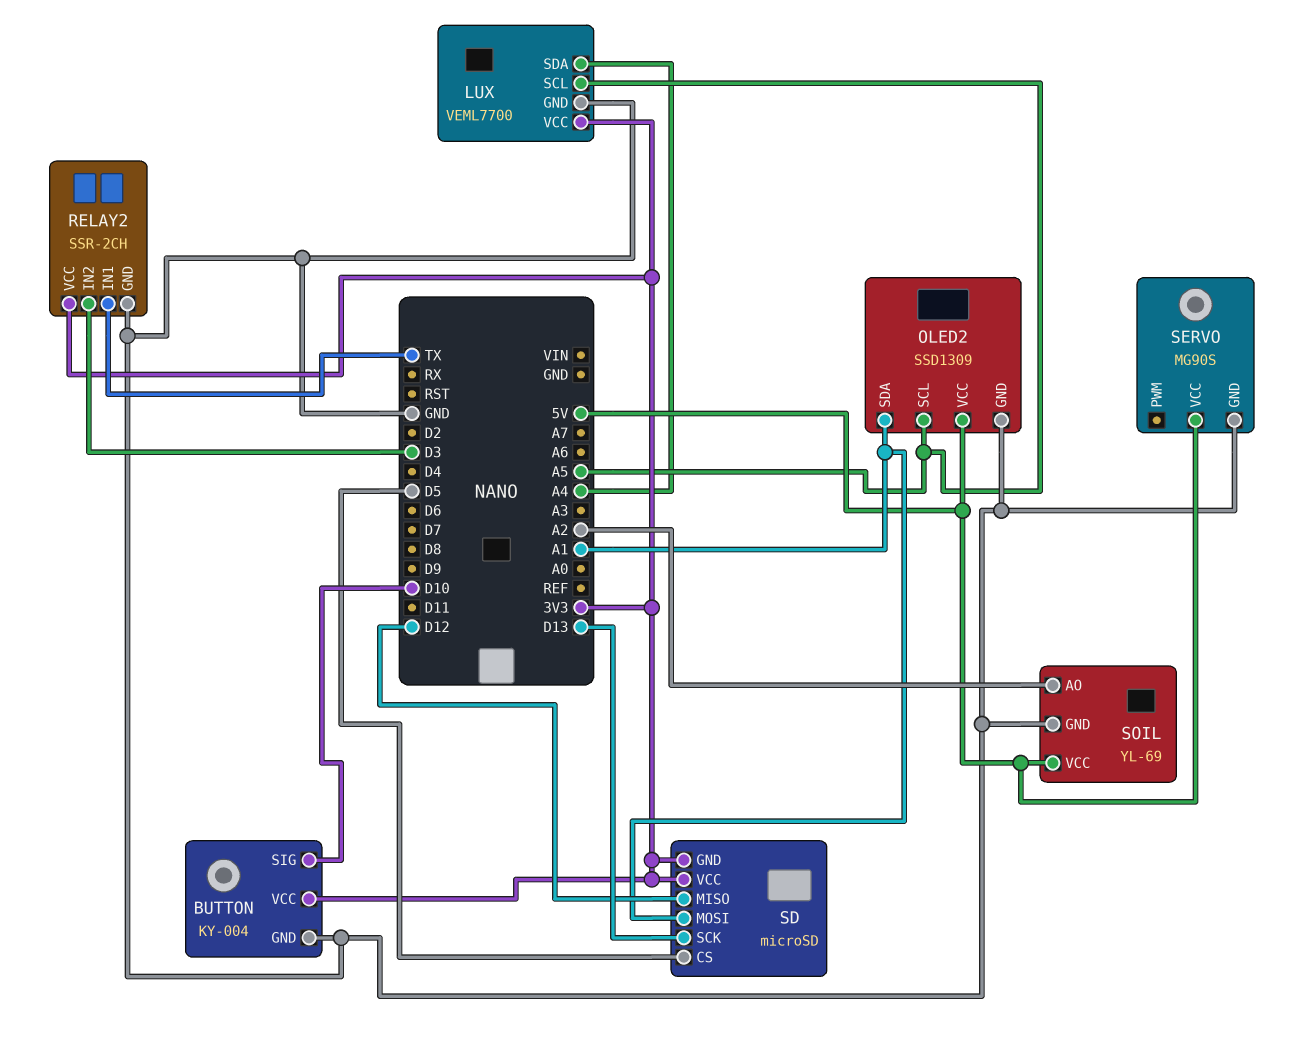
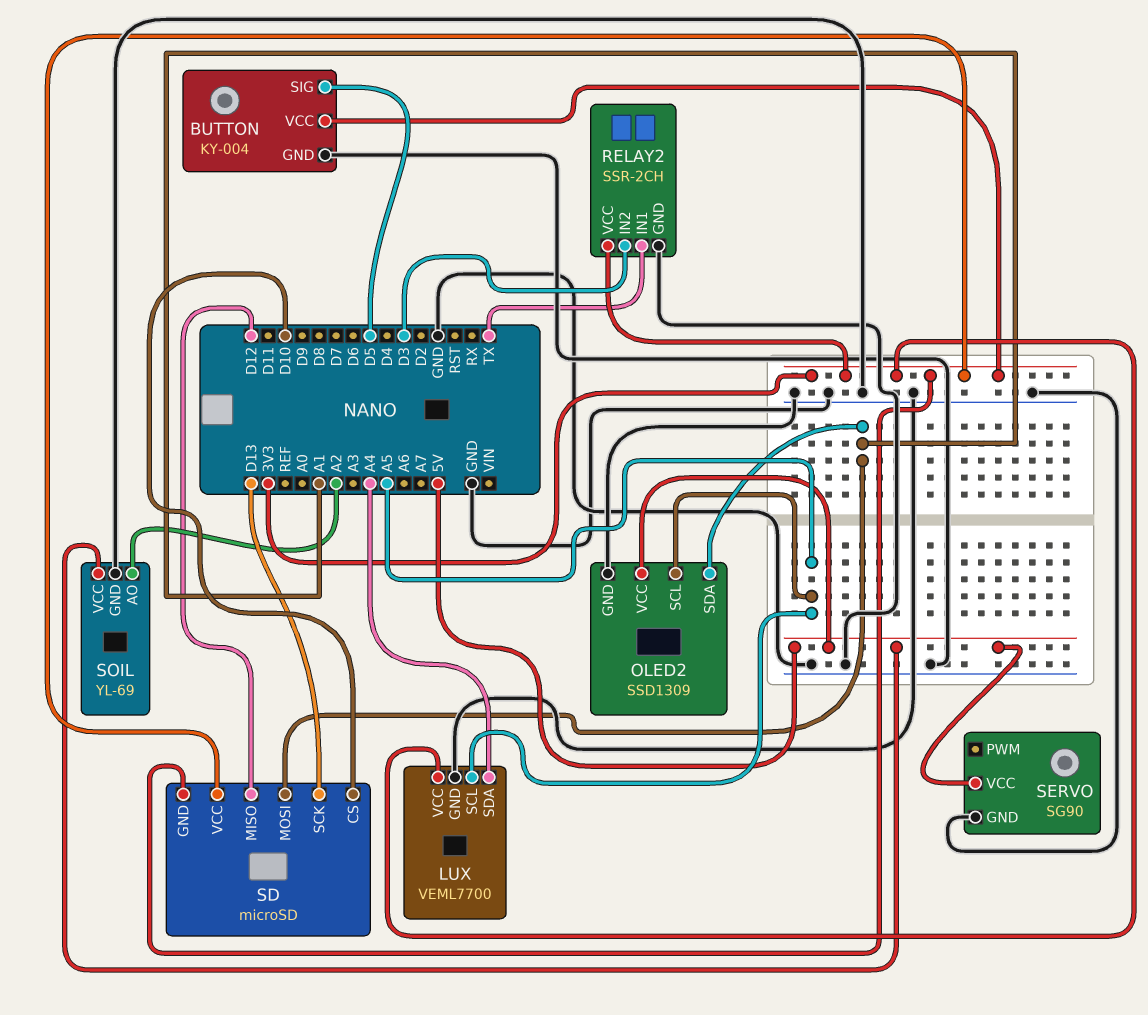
BUTTON pin SIG: D10 -> D5
SD pin CS: D5 -> D10
SERVO: MG90S -> SG90

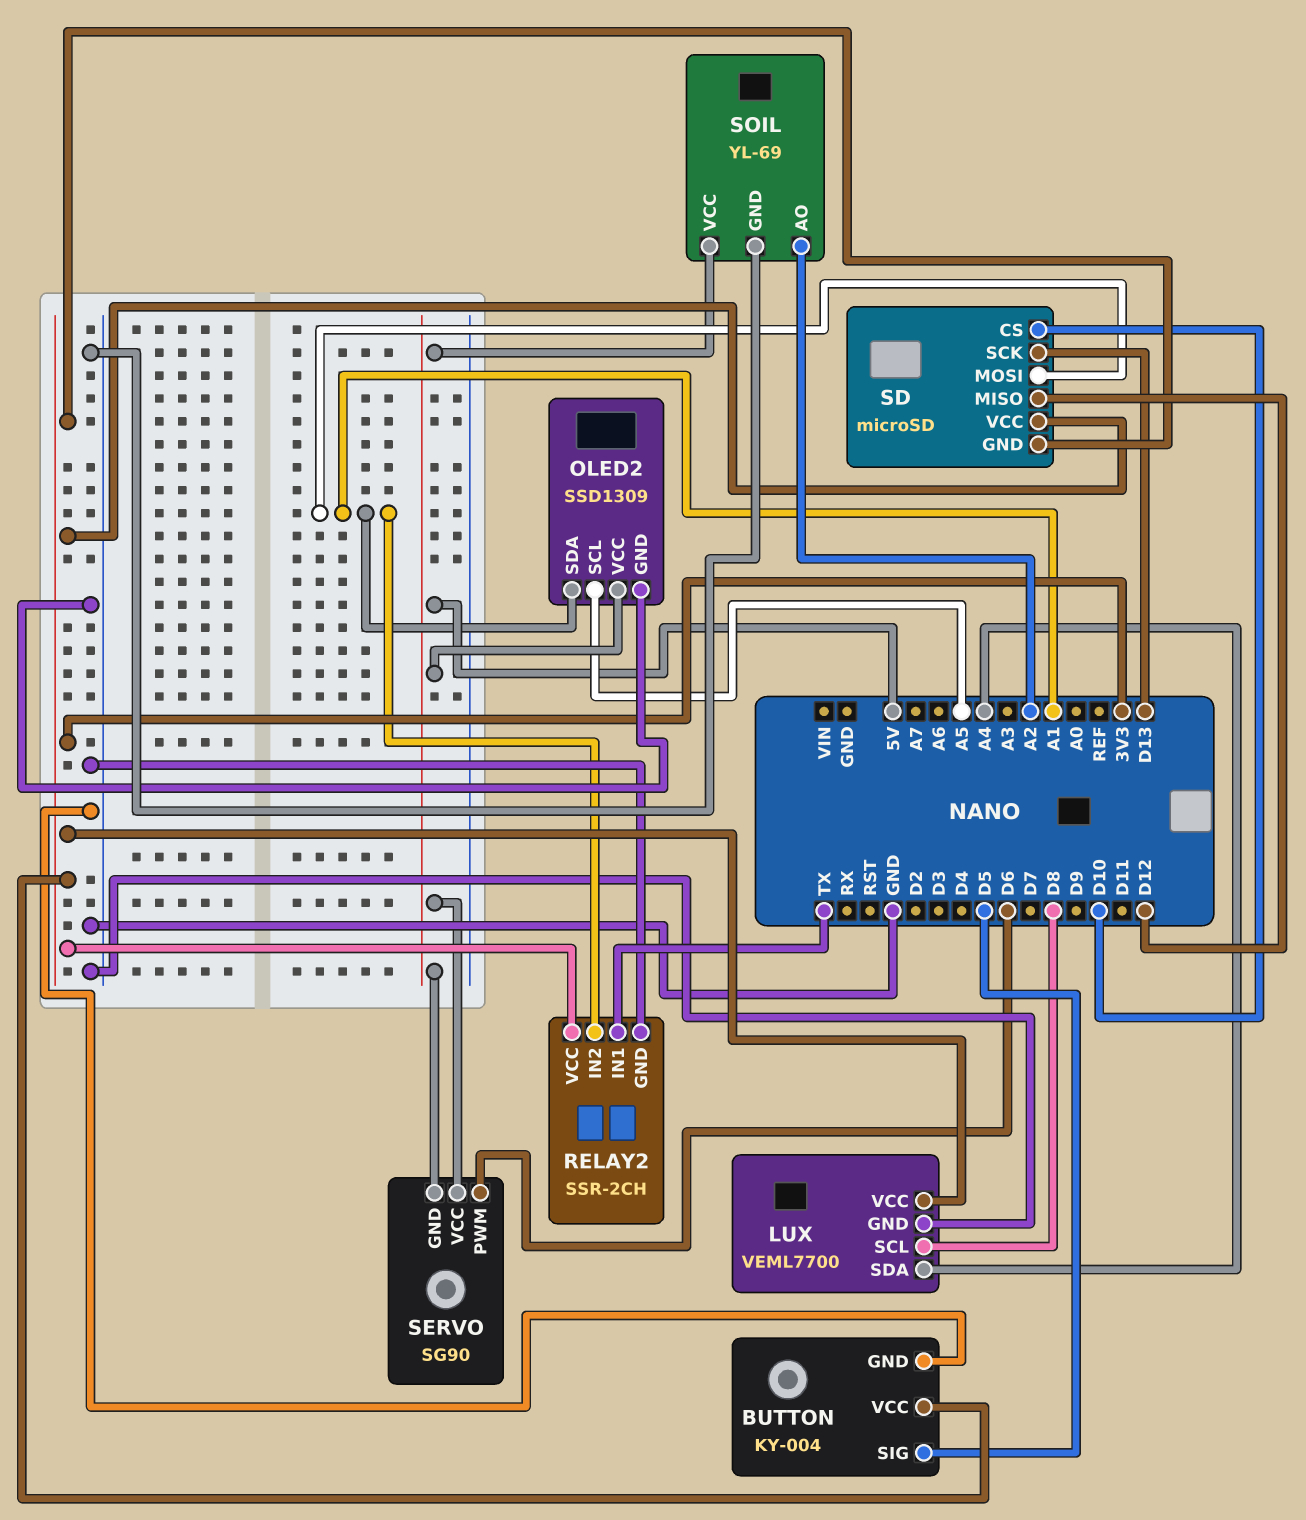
LUX pin SCL: A5 -> D8
RELAY2 pin IN2: D3 -> A1
SERVO pin GND: GND -> 5V
SERVO pin PWM: none -> D6

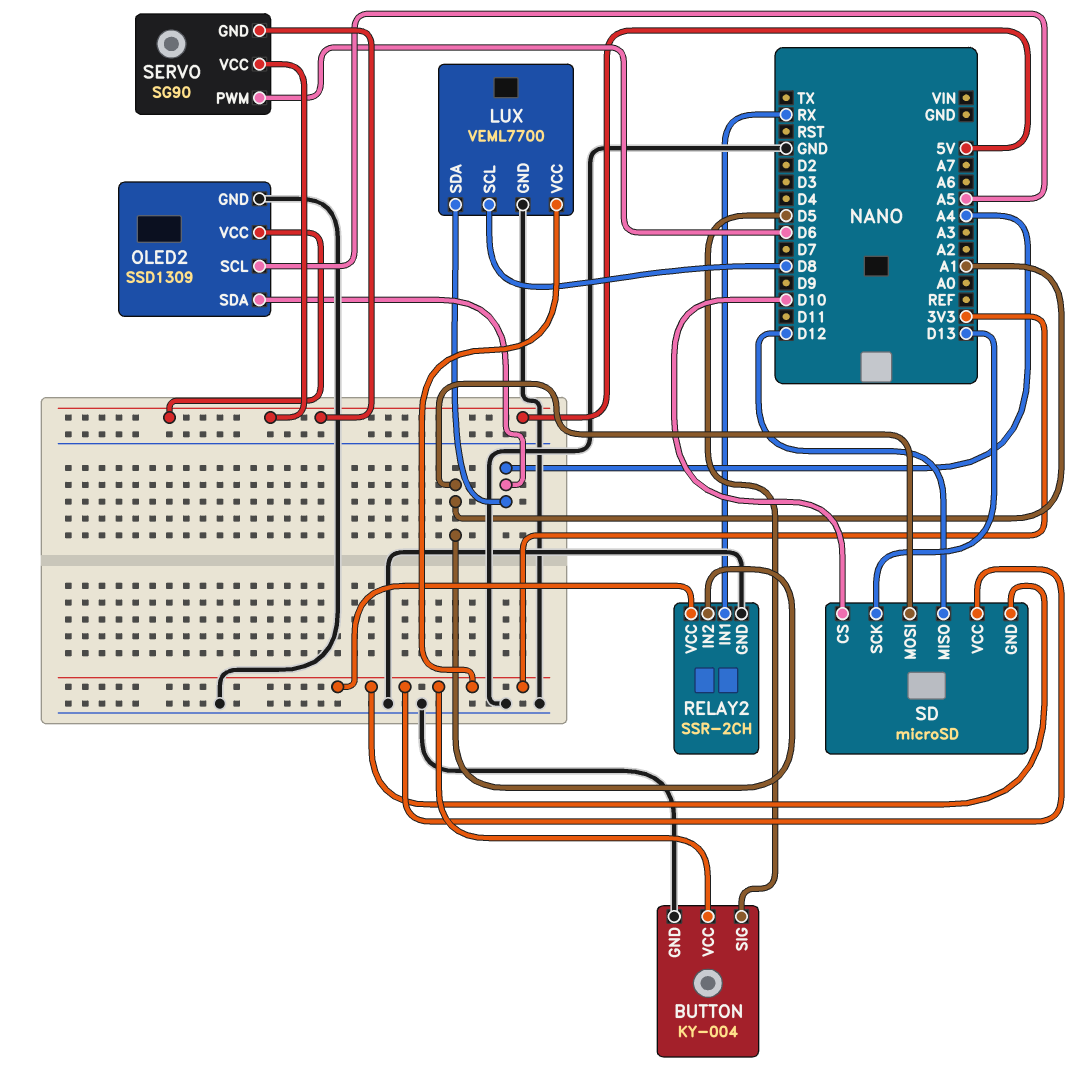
OLED2 pin SDA: A1 -> A4
RELAY2 pin IN1: TX -> RX
SOIL: YL-69 -> none
SOIL pin AO: A2 -> none
SOIL pin GND: GND -> none
SOIL pin VCC: 5V -> none

